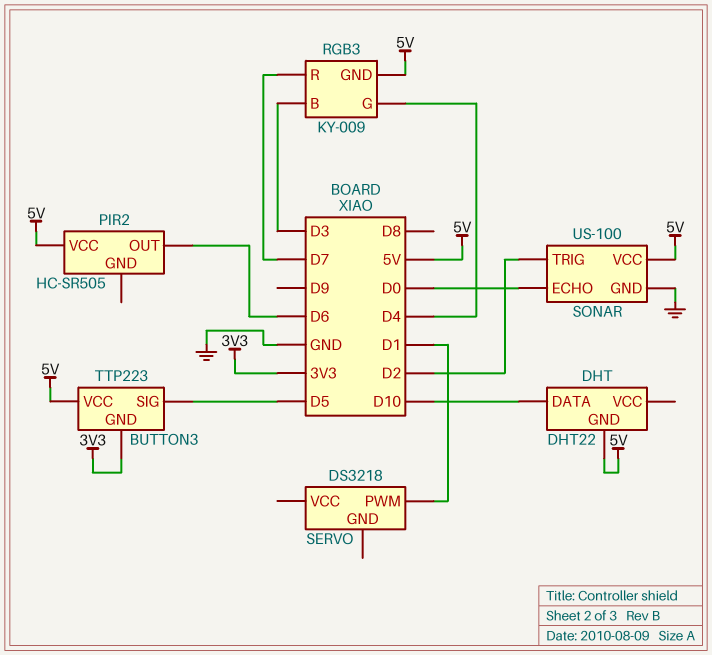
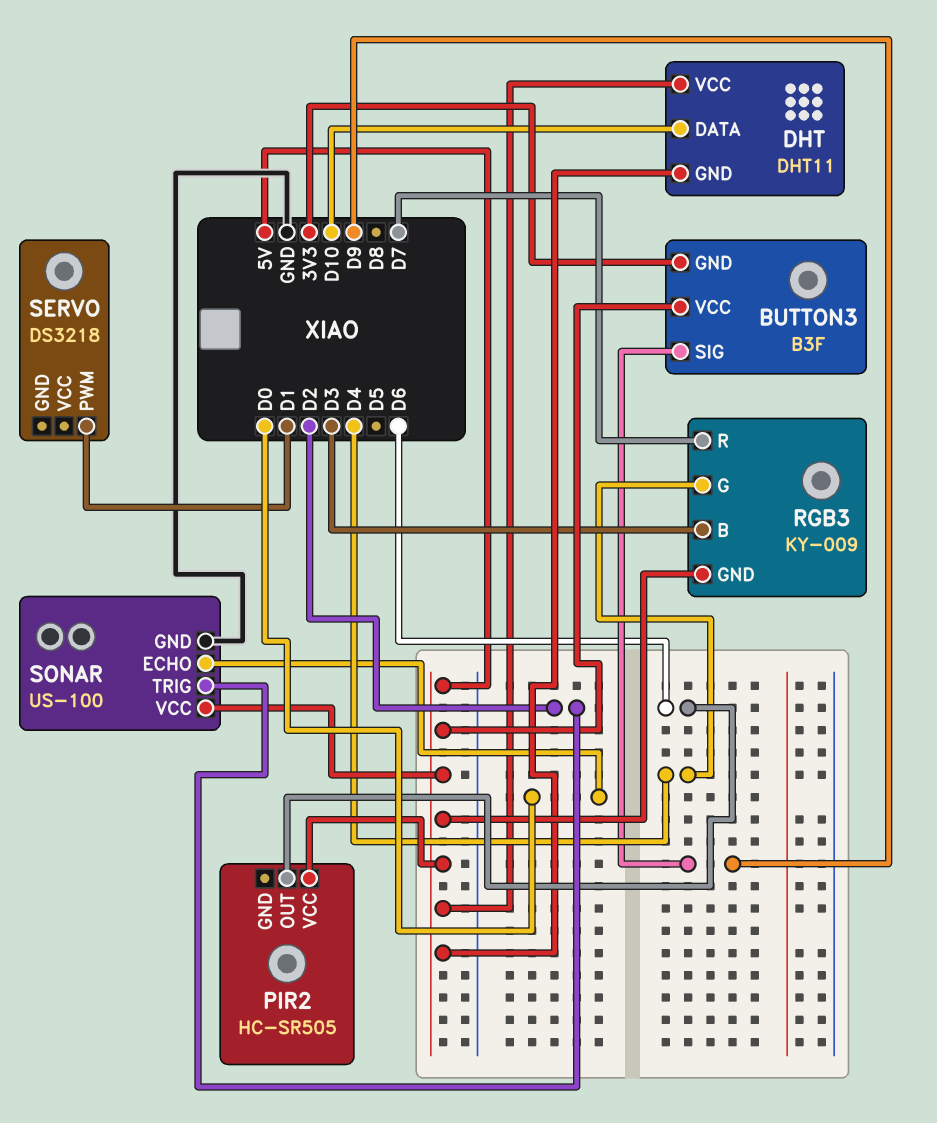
BUTTON3: TTP223 -> B3F
BUTTON3 pin SIG: D5 -> D9
DHT: DHT22 -> DHT11
DHT pin VCC: none -> 5V

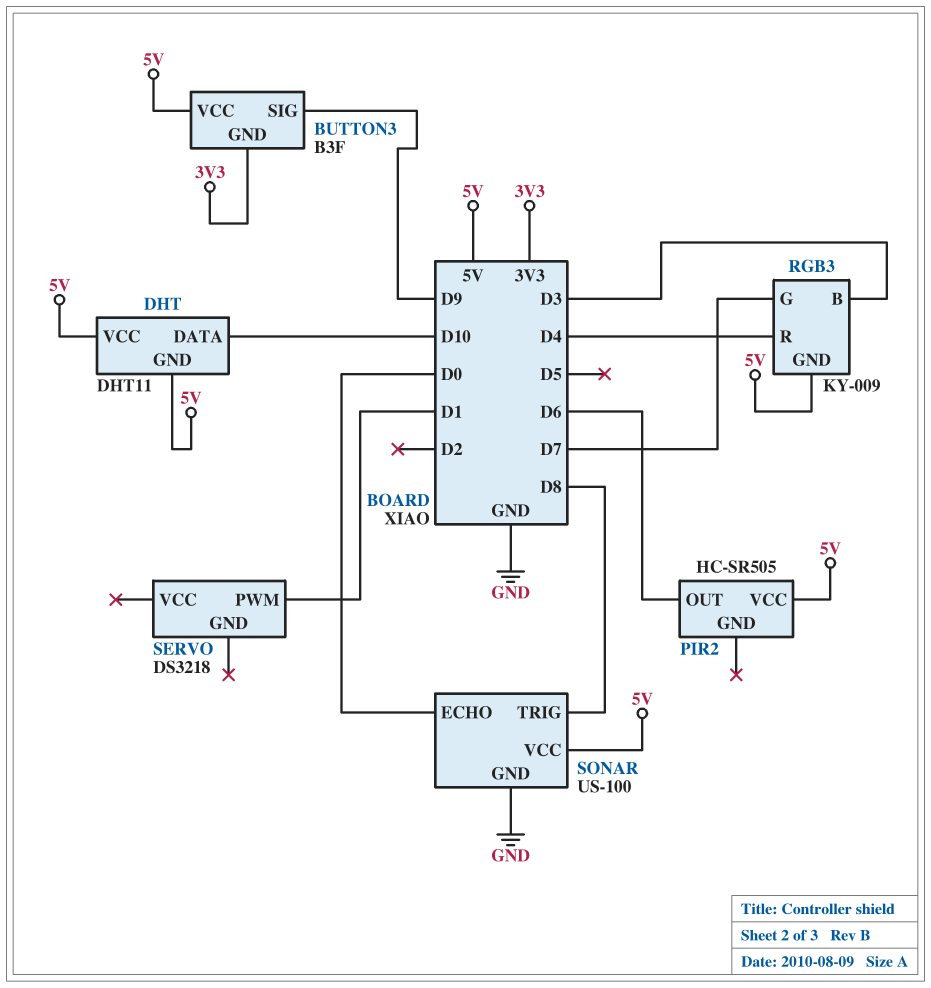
RGB3 pin G: D4 -> D7
RGB3 pin R: D7 -> D4
SONAR pin TRIG: D2 -> D8

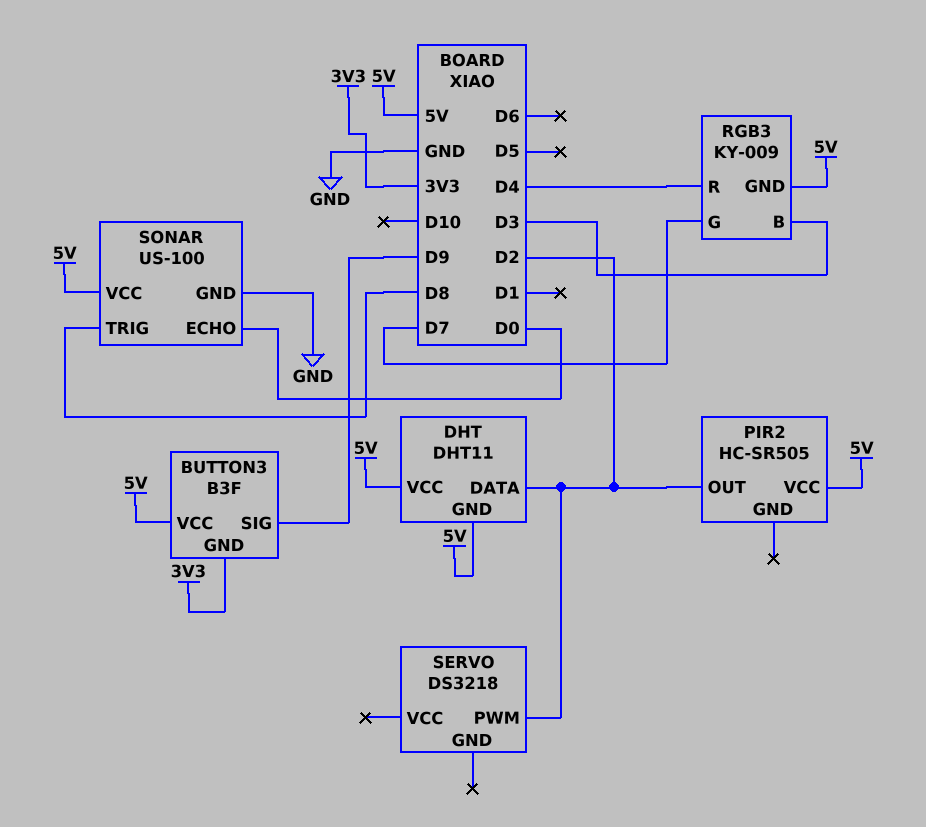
DHT pin DATA: D10 -> D2
PIR2 pin OUT: D6 -> D2
SERVO pin PWM: D1 -> D2

